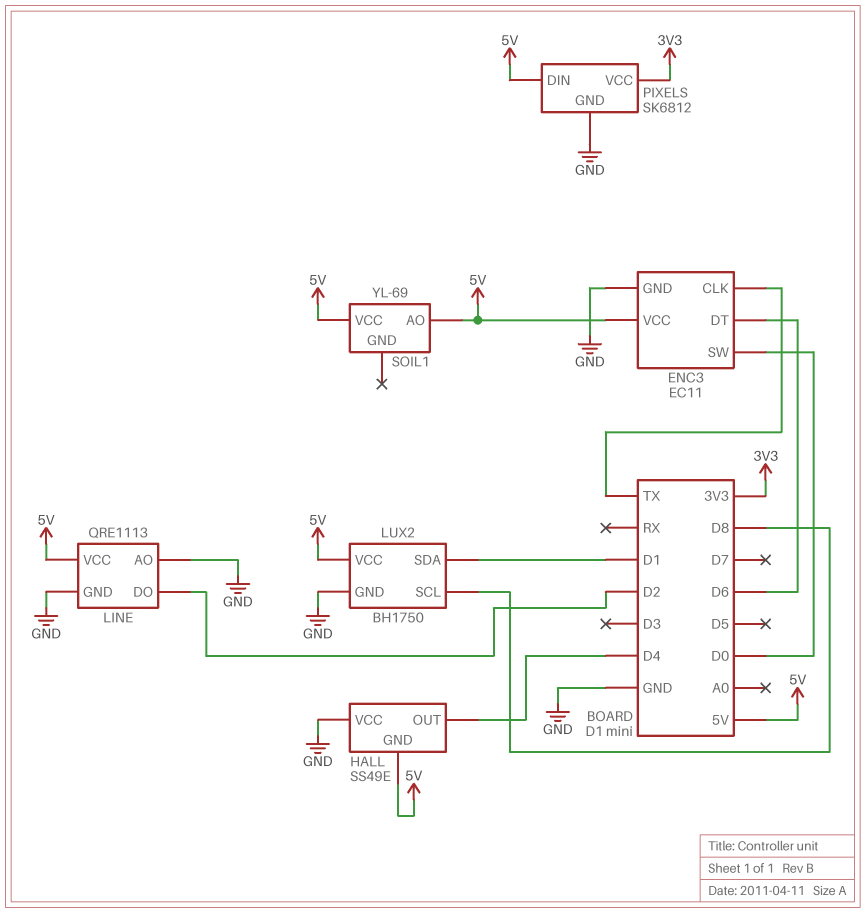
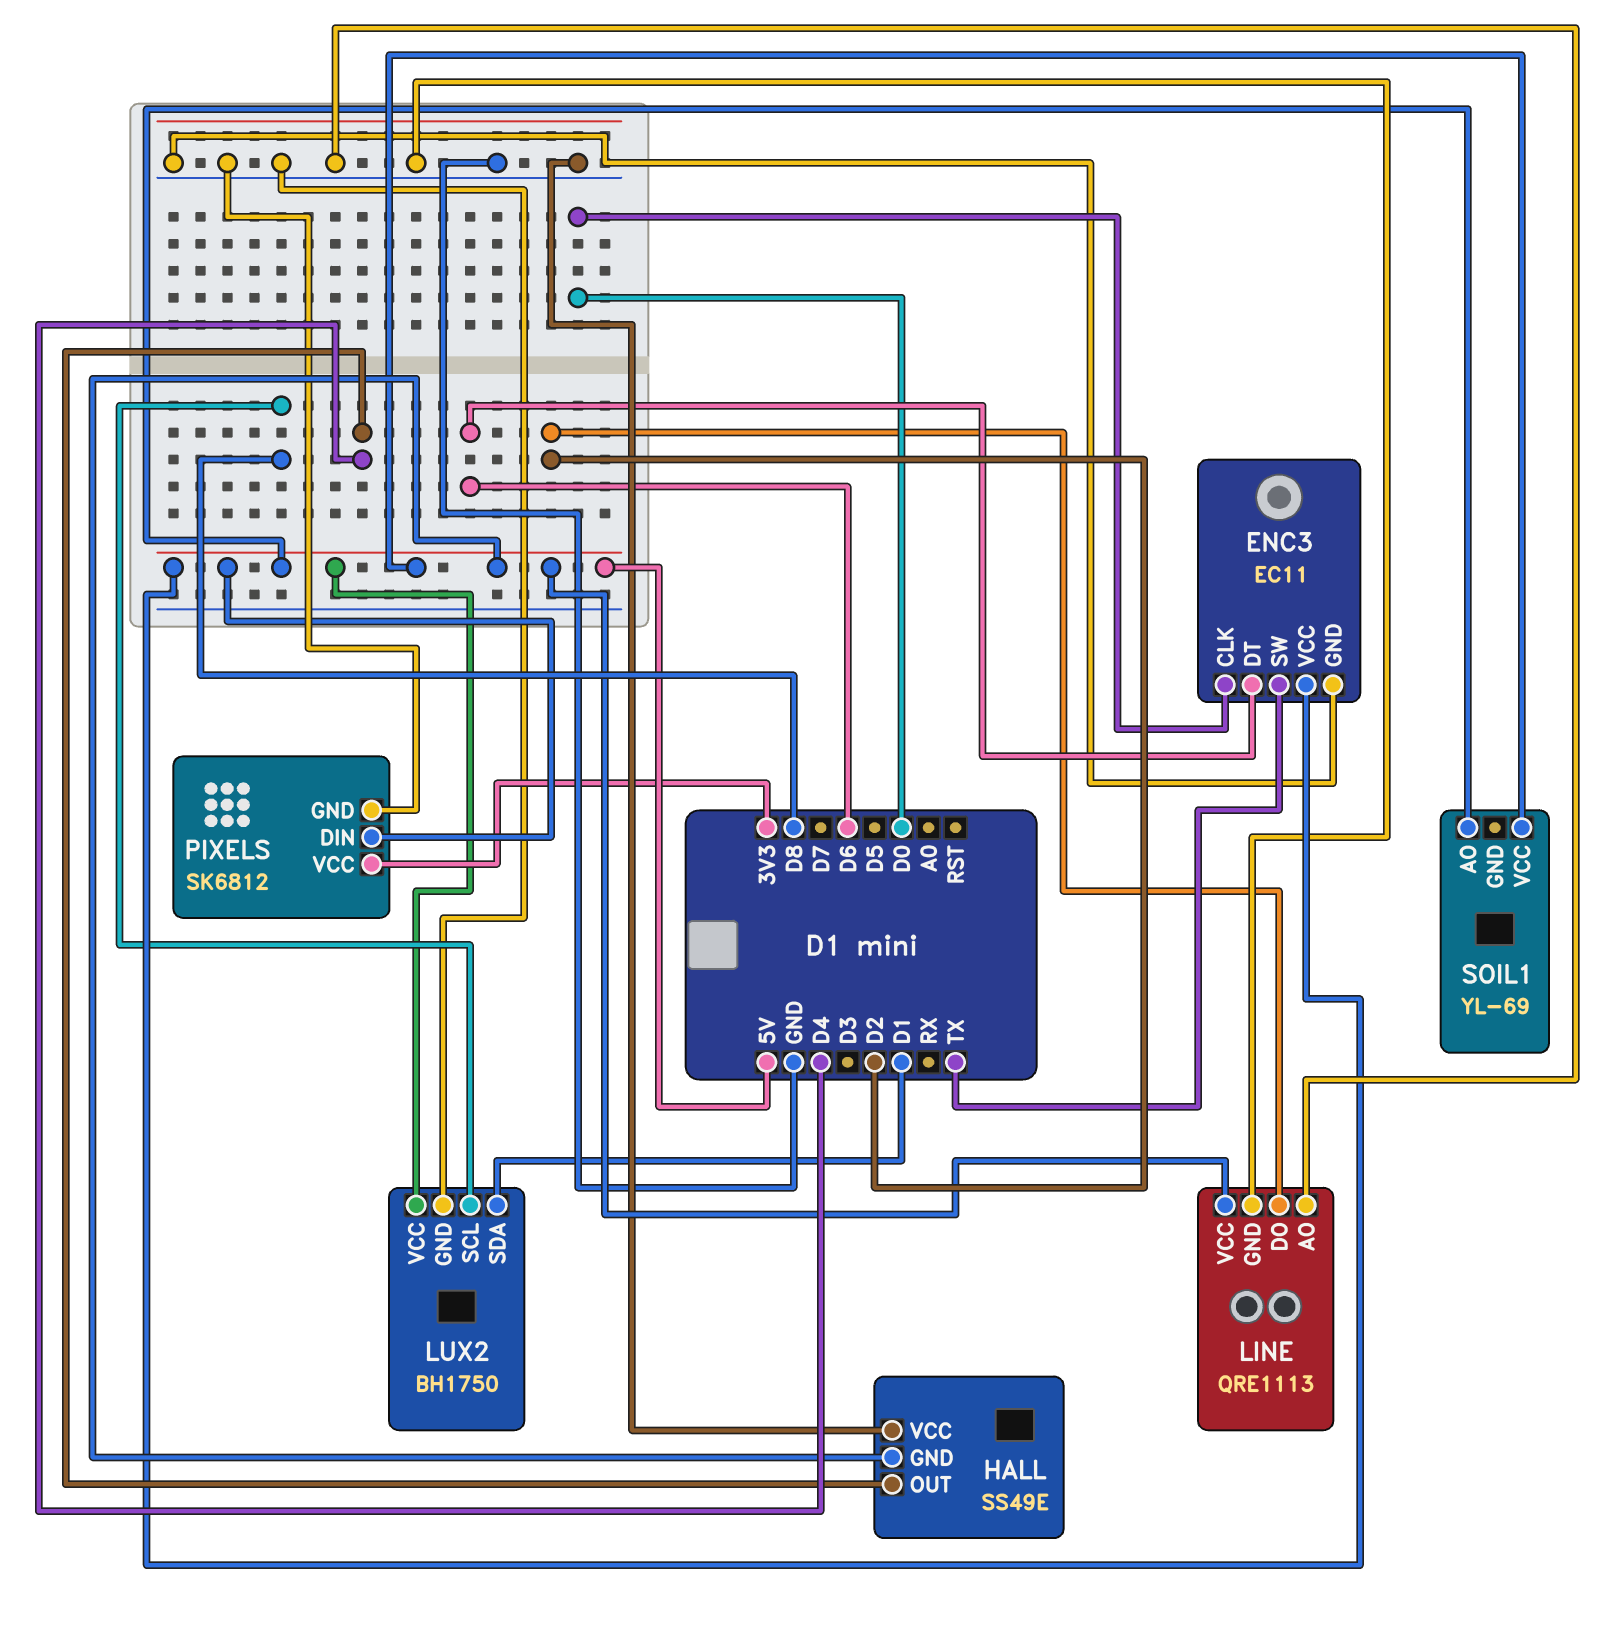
ENC3 pin CLK: TX -> D0
ENC3 pin SW: D0 -> TX

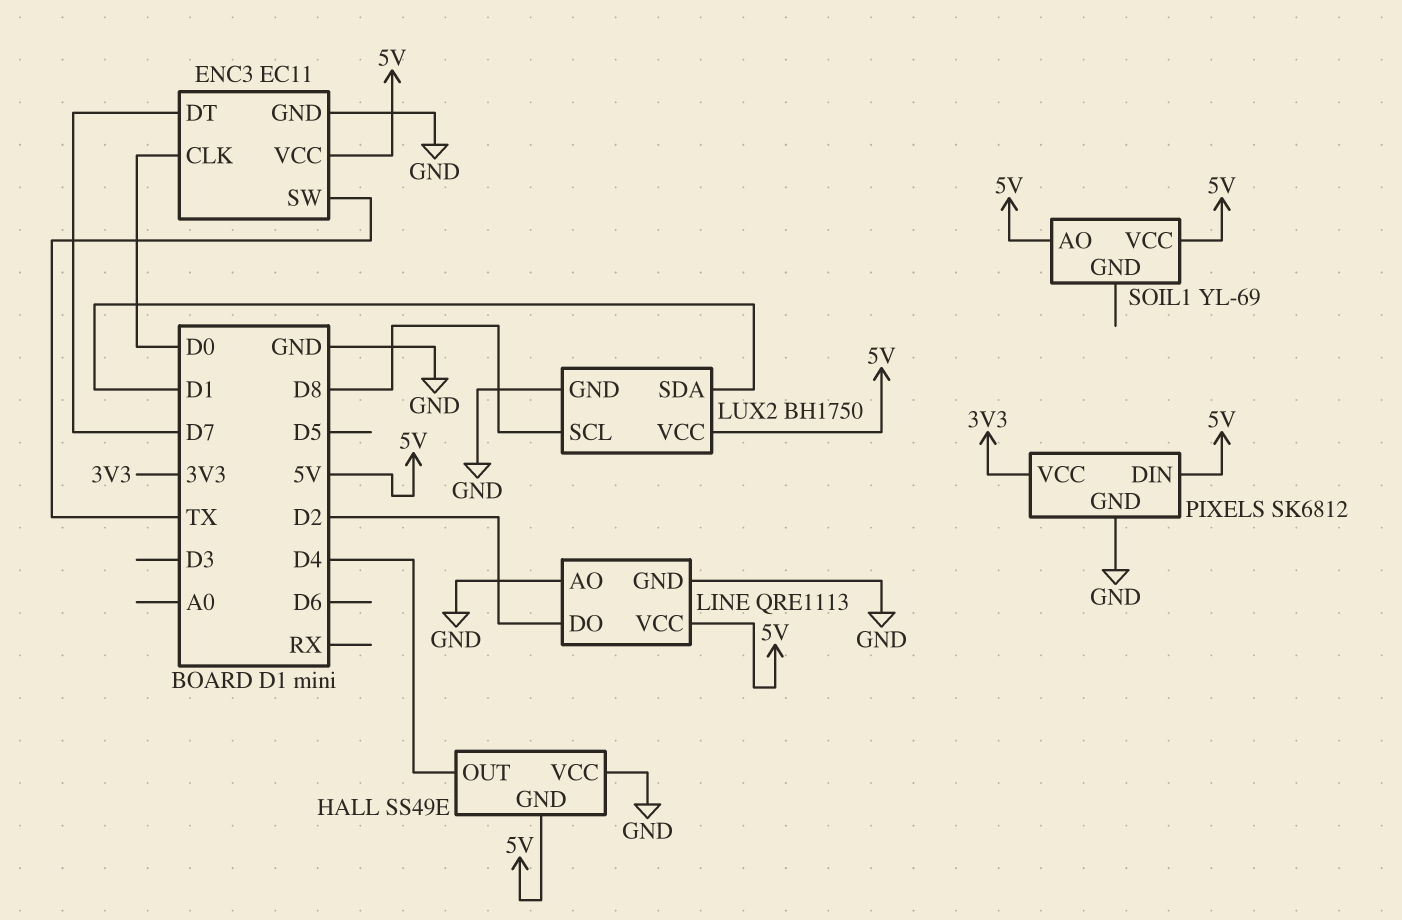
ENC3 pin DT: D6 -> D7

